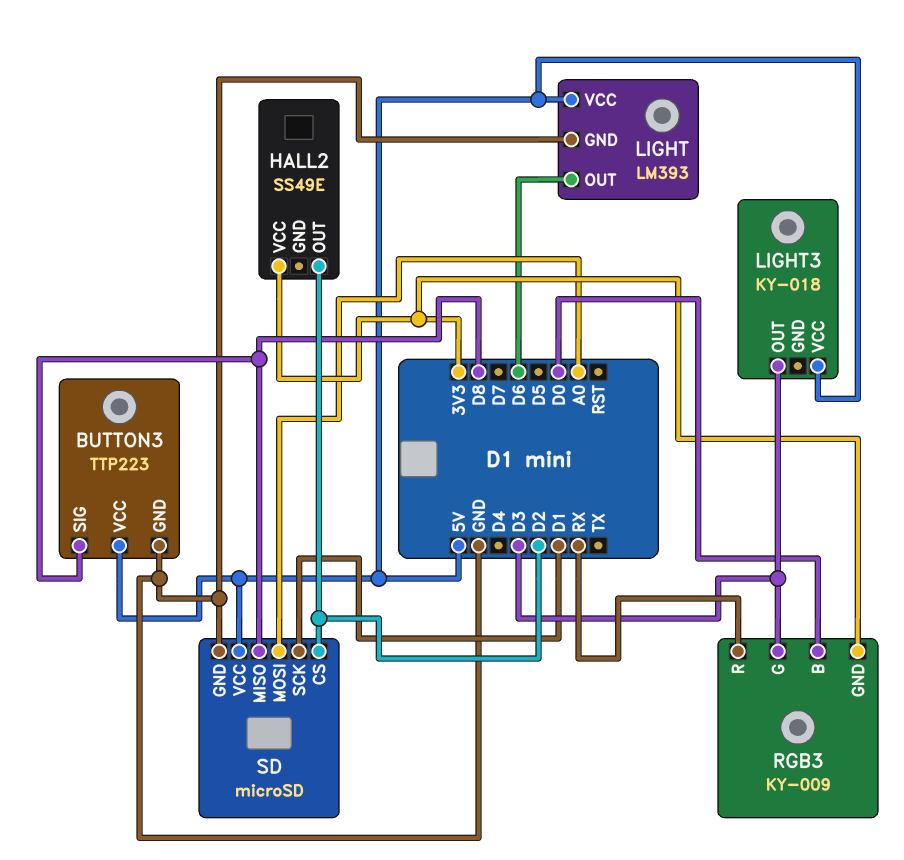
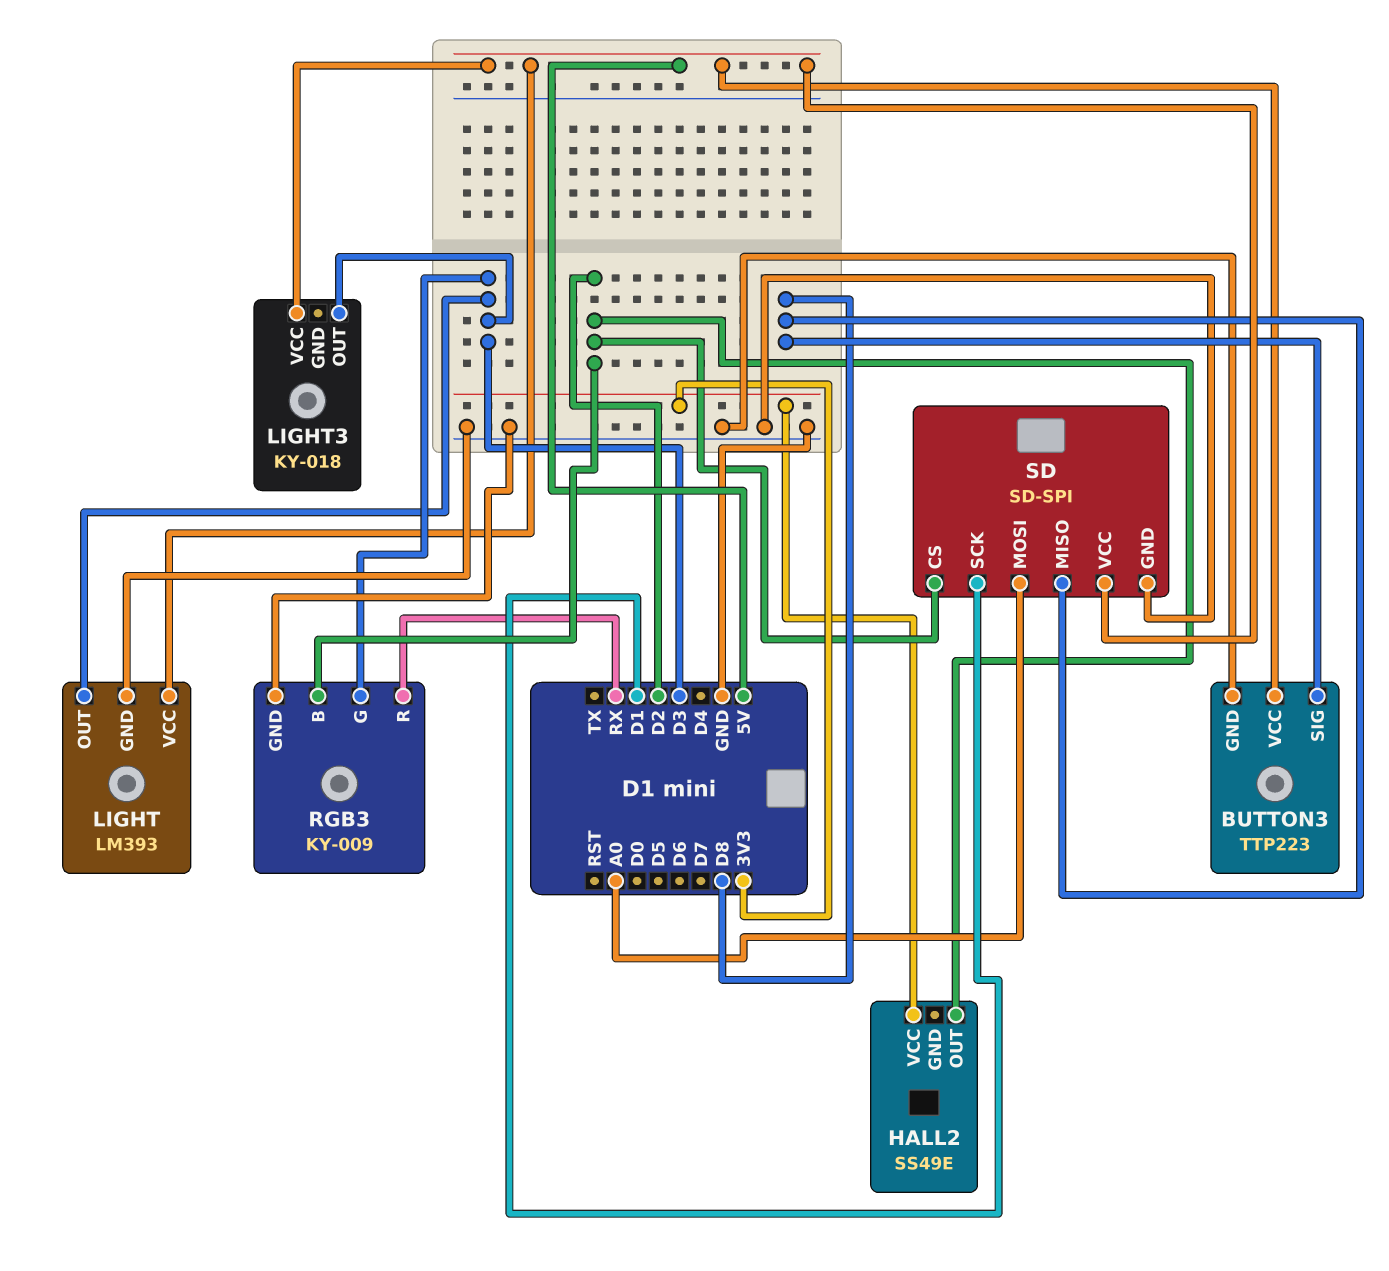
LIGHT pin OUT: D6 -> D3
RGB3 pin B: D0 -> D2
RGB3 pin GND: 3V3 -> GND
SD: microSD -> SD-SPI

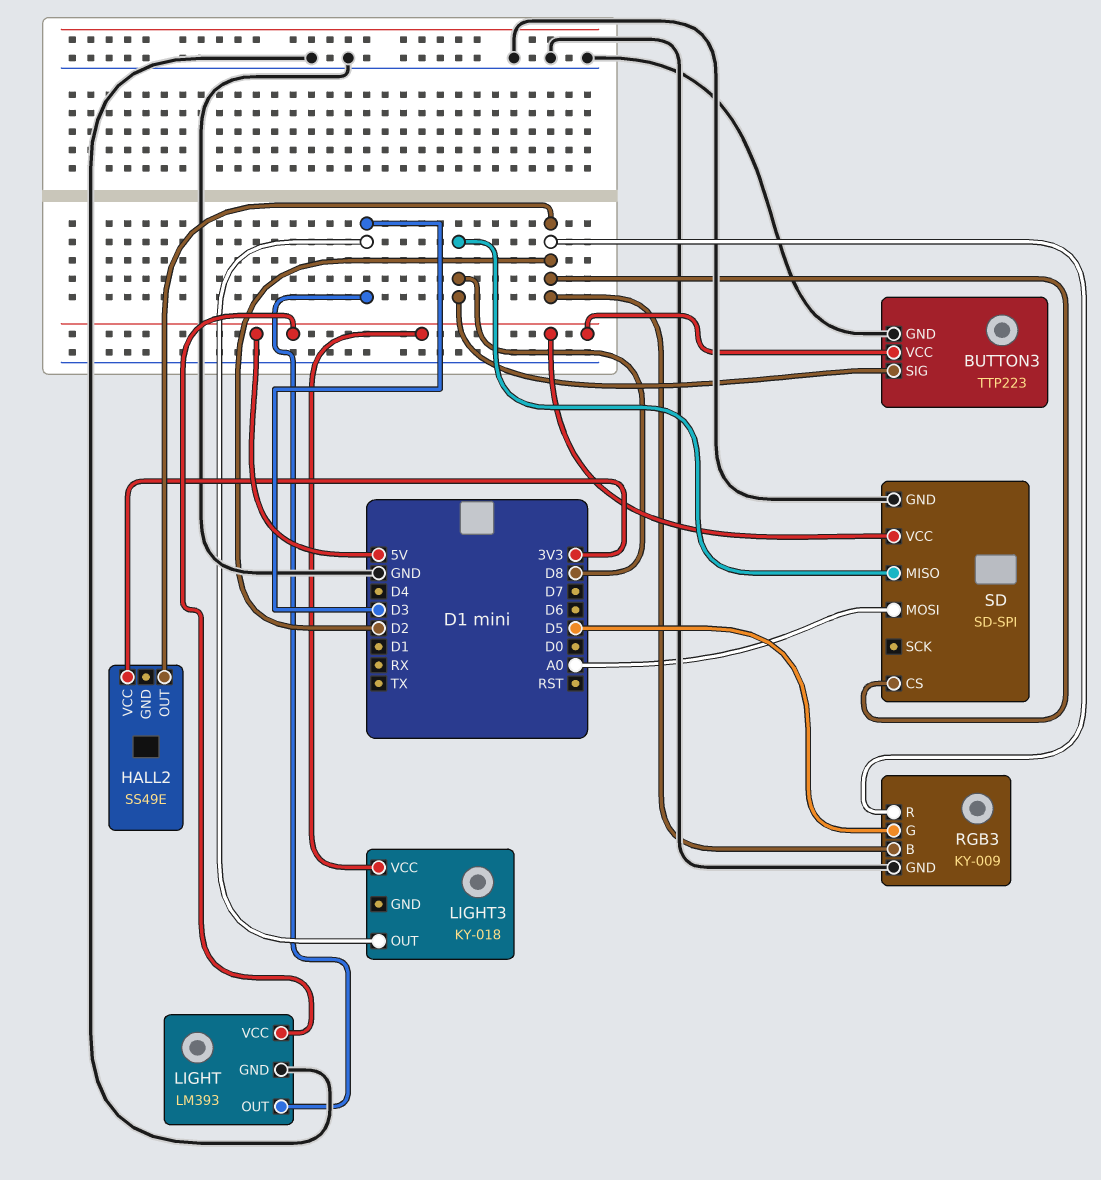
RGB3 pin G: D3 -> D5
RGB3 pin R: RX -> D2
SD pin SCK: D1 -> none

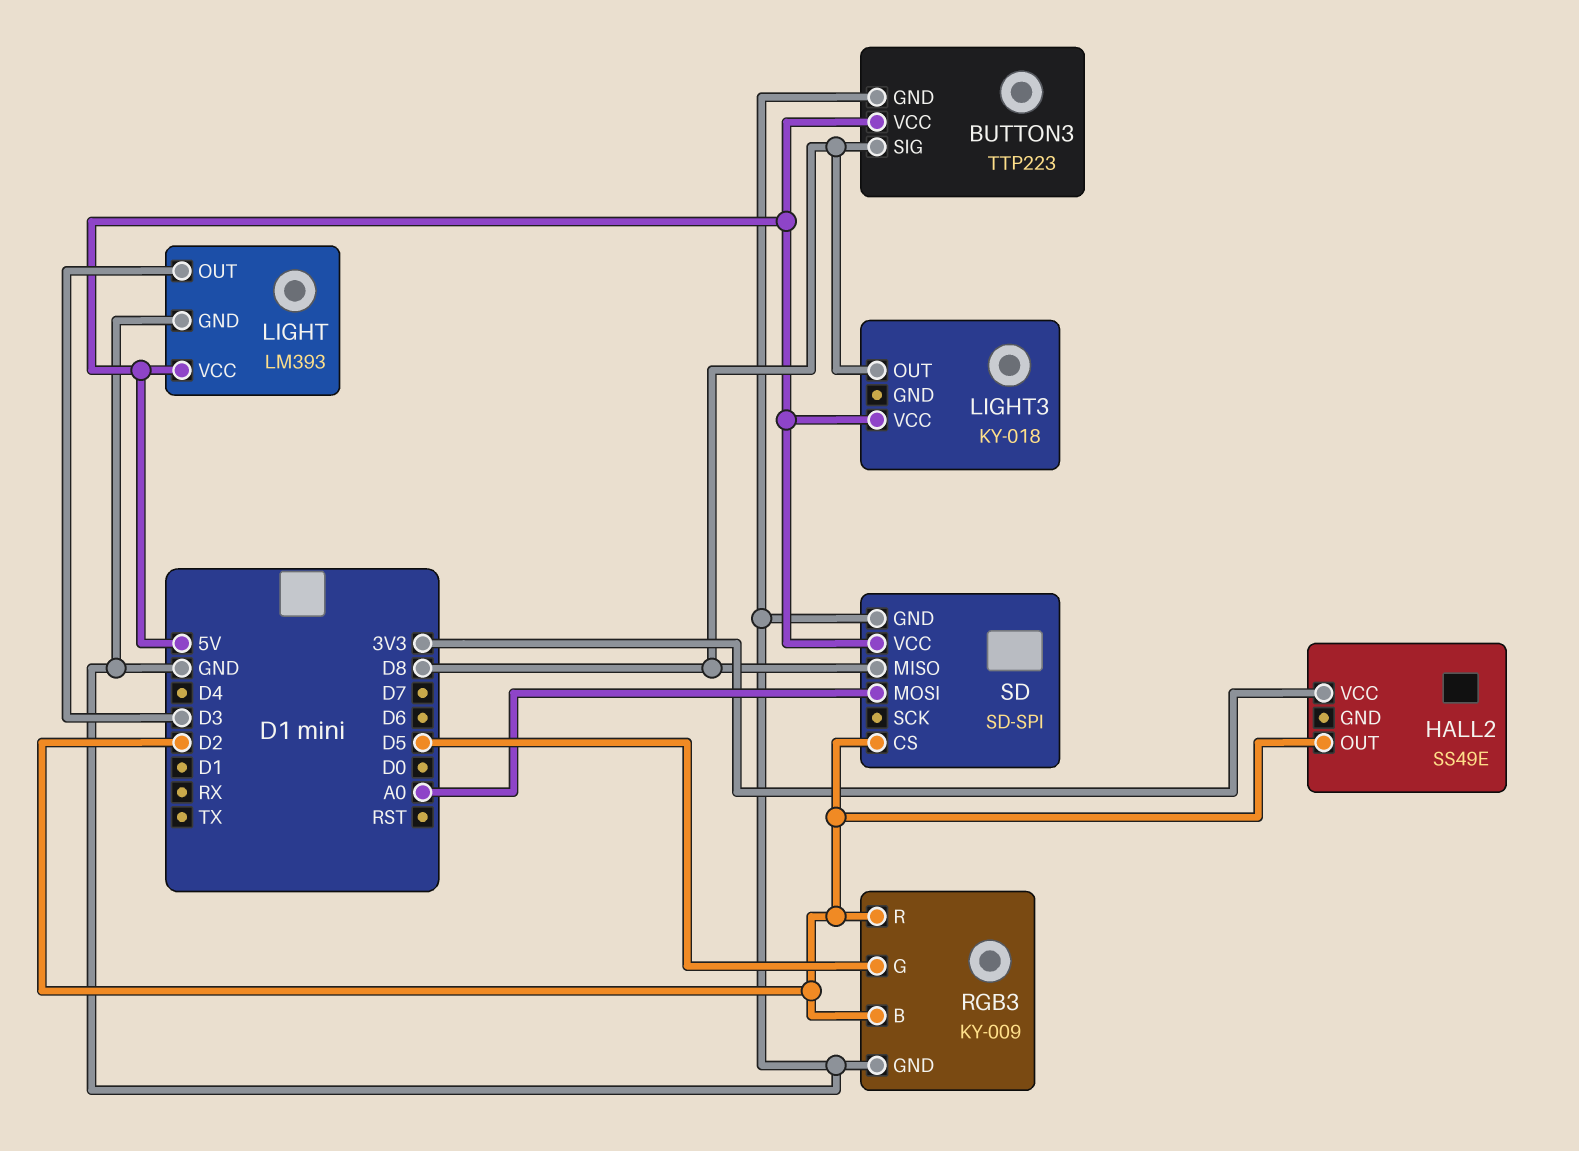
LIGHT3 pin OUT: D3 -> D8

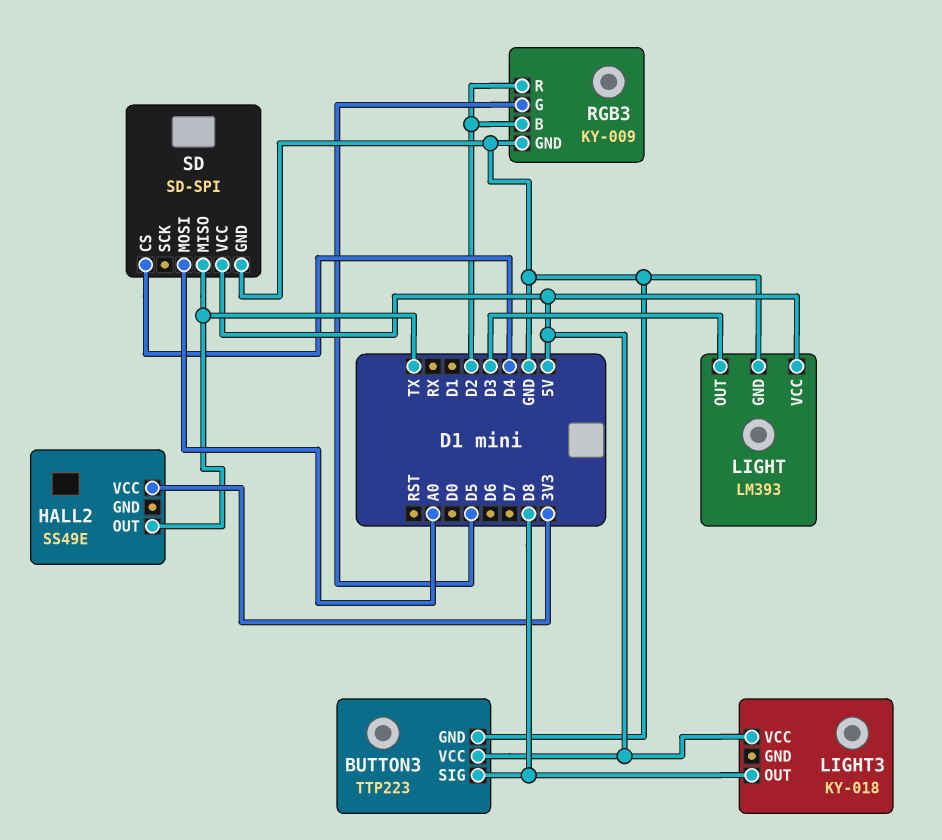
HALL2 pin OUT: D2 -> TX
SD pin CS: D2 -> D4
SD pin MISO: D8 -> TX

